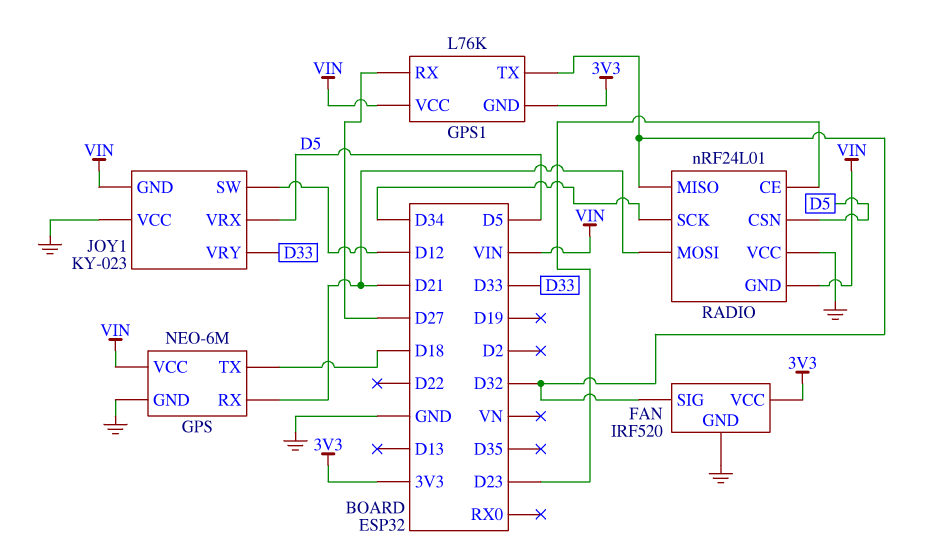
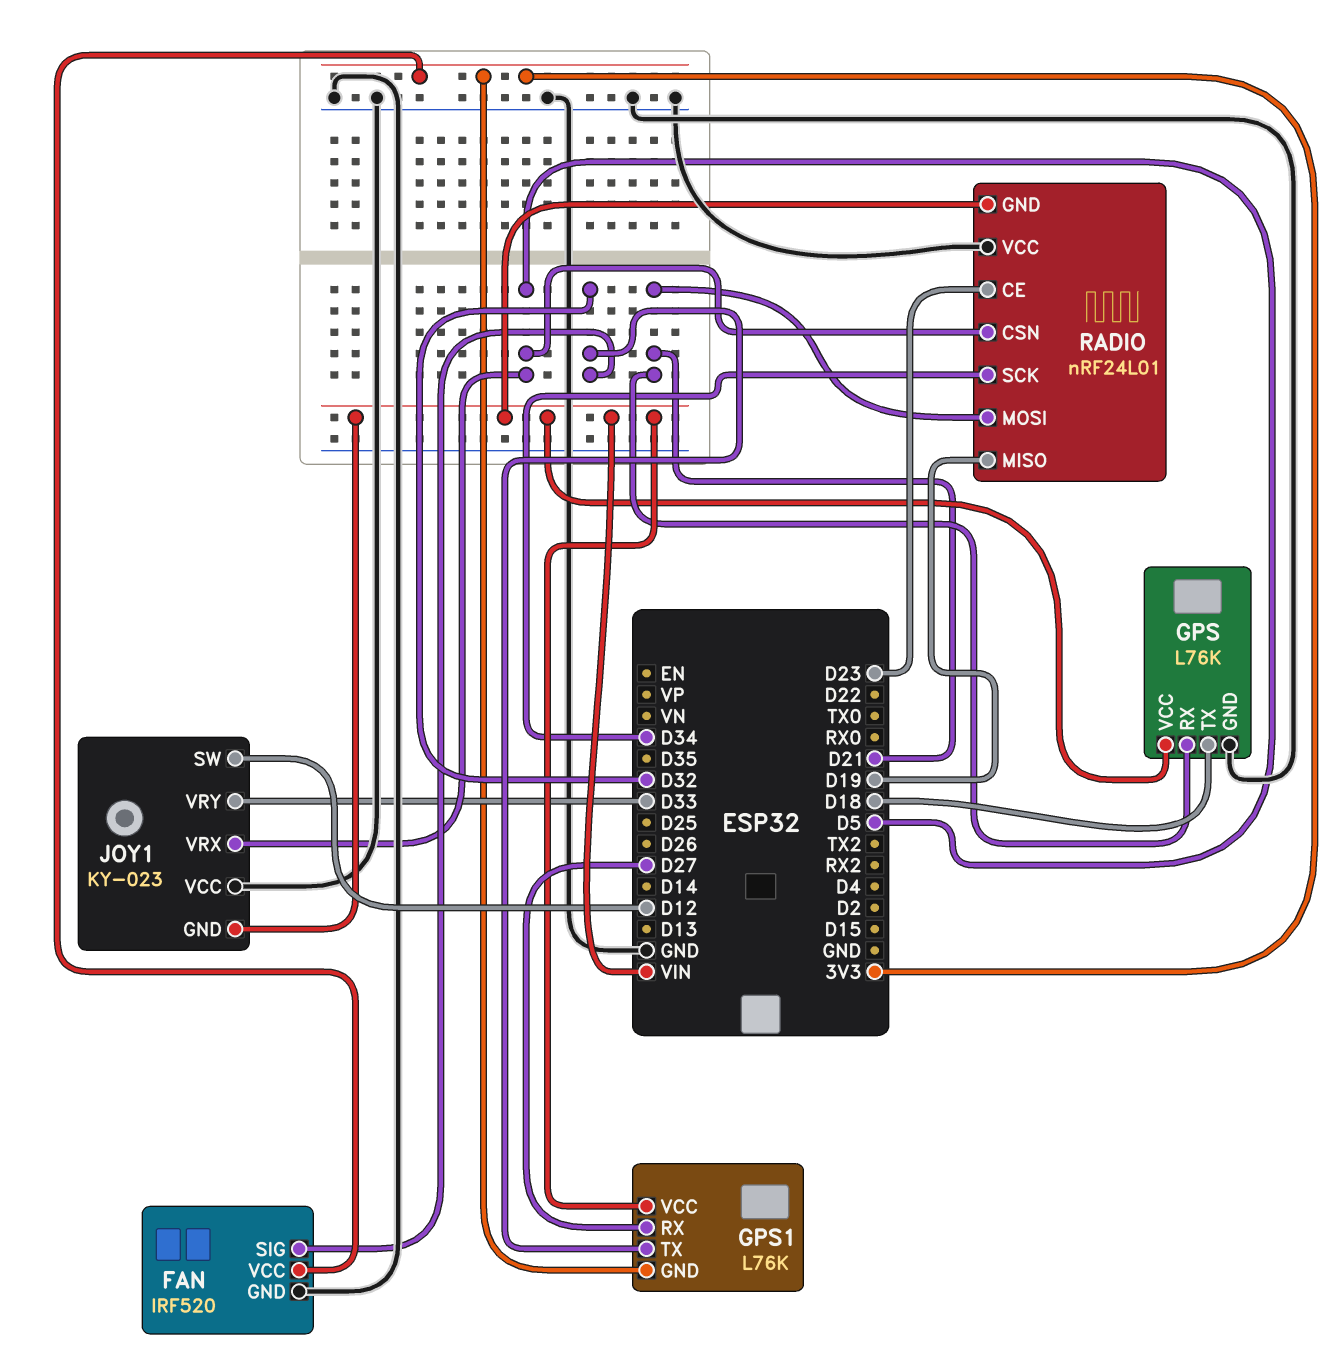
GPS: NEO-6M -> L76K
RADIO pin MISO: D32 -> D19

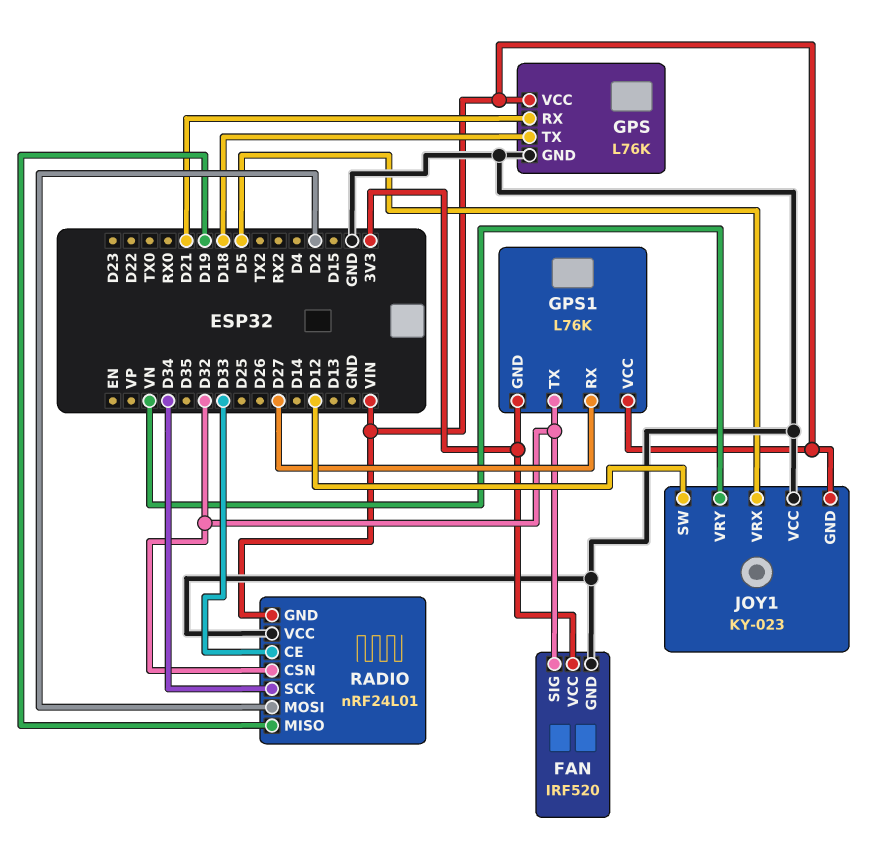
JOY1 pin VRY: D33 -> VN
RADIO pin CE: D23 -> D33
RADIO pin CSN: D5 -> D32
RADIO pin MOSI: D21 -> D2

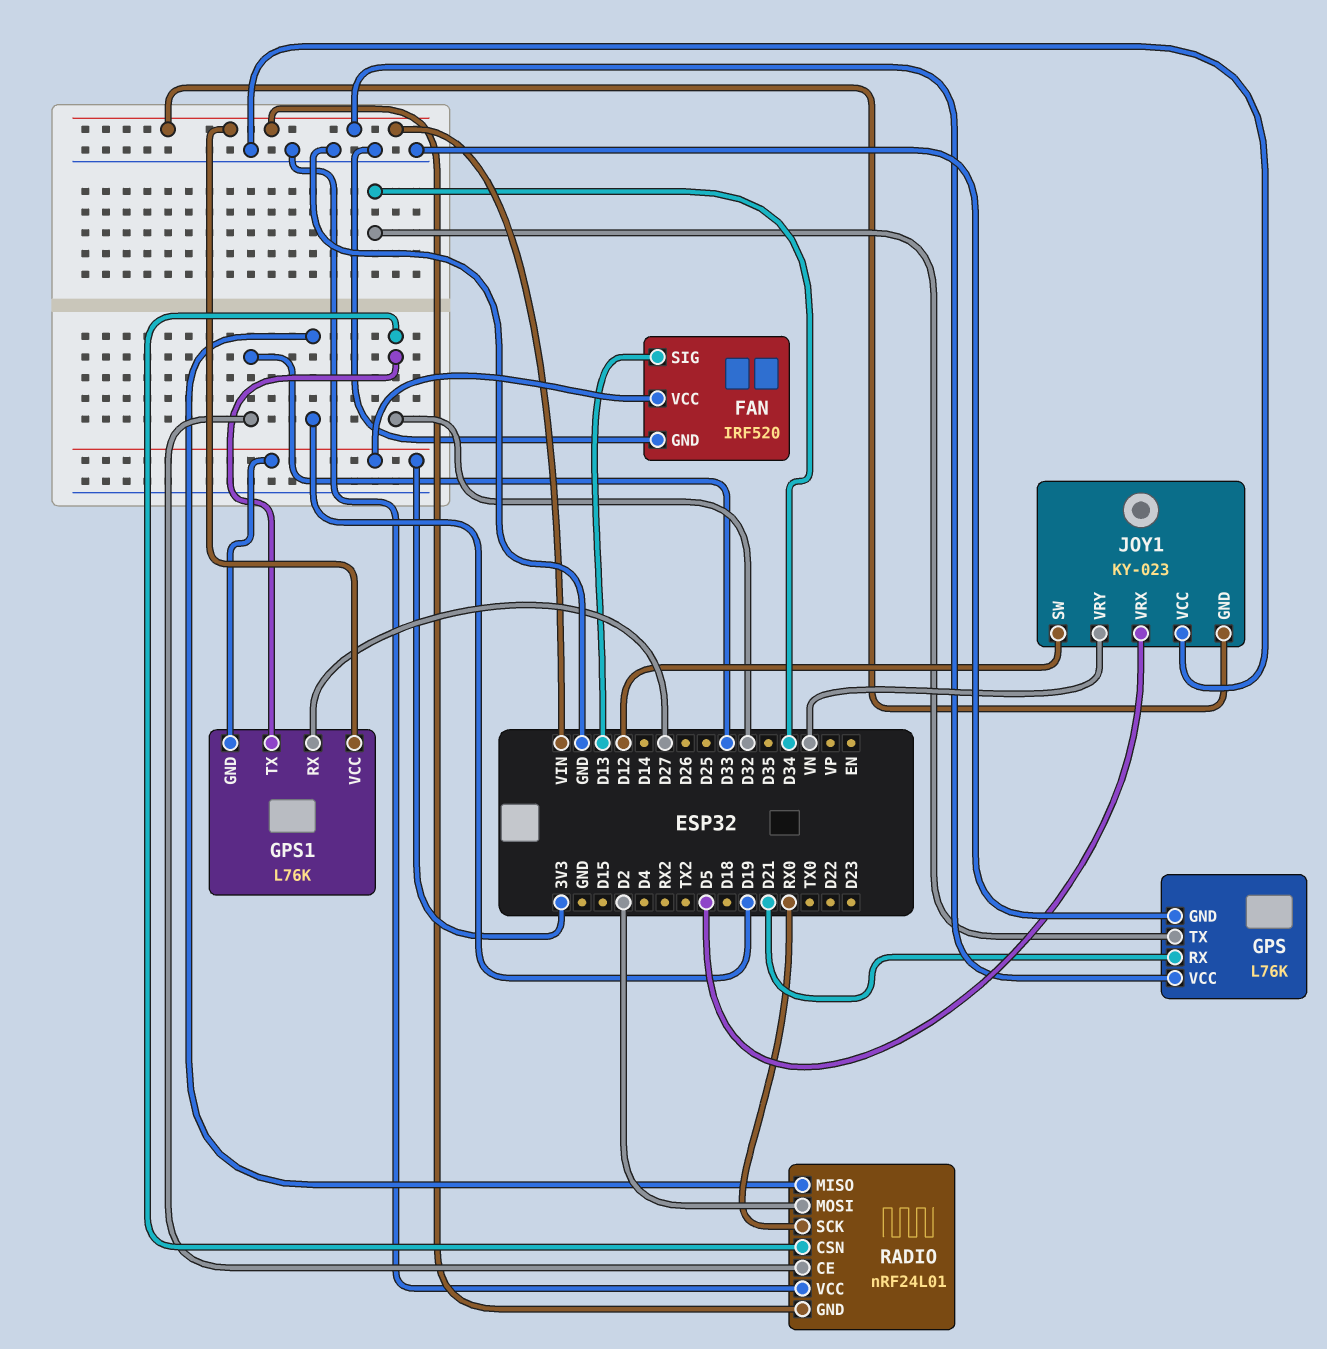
FAN pin SIG: D32 -> D13
GPS pin TX: D18 -> D34
RADIO pin SCK: D34 -> RX0

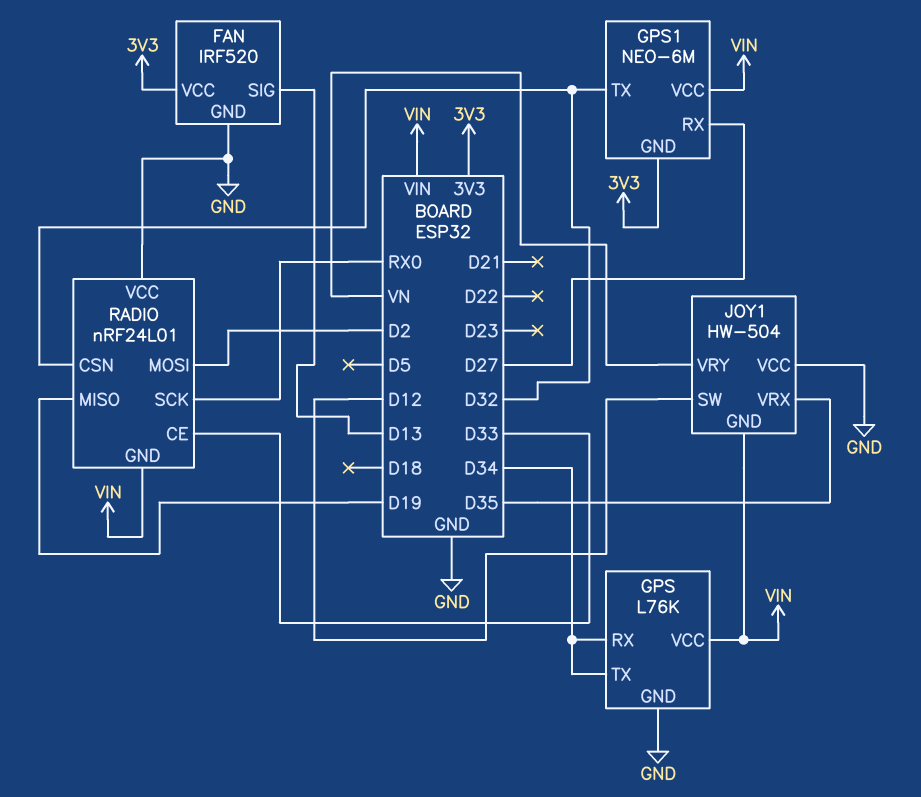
GPS pin RX: D21 -> D34
GPS1: L76K -> NEO-6M
JOY1: KY-023 -> HW-504
JOY1 pin VRX: D5 -> D35

